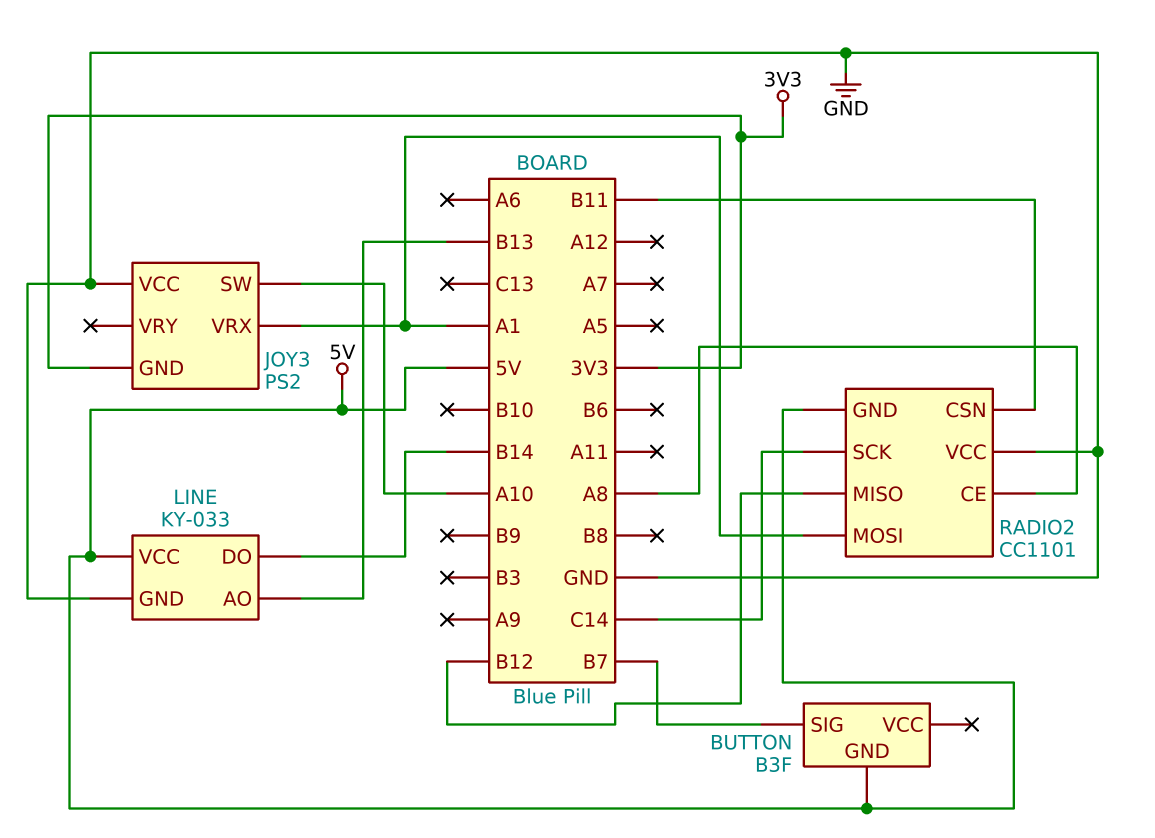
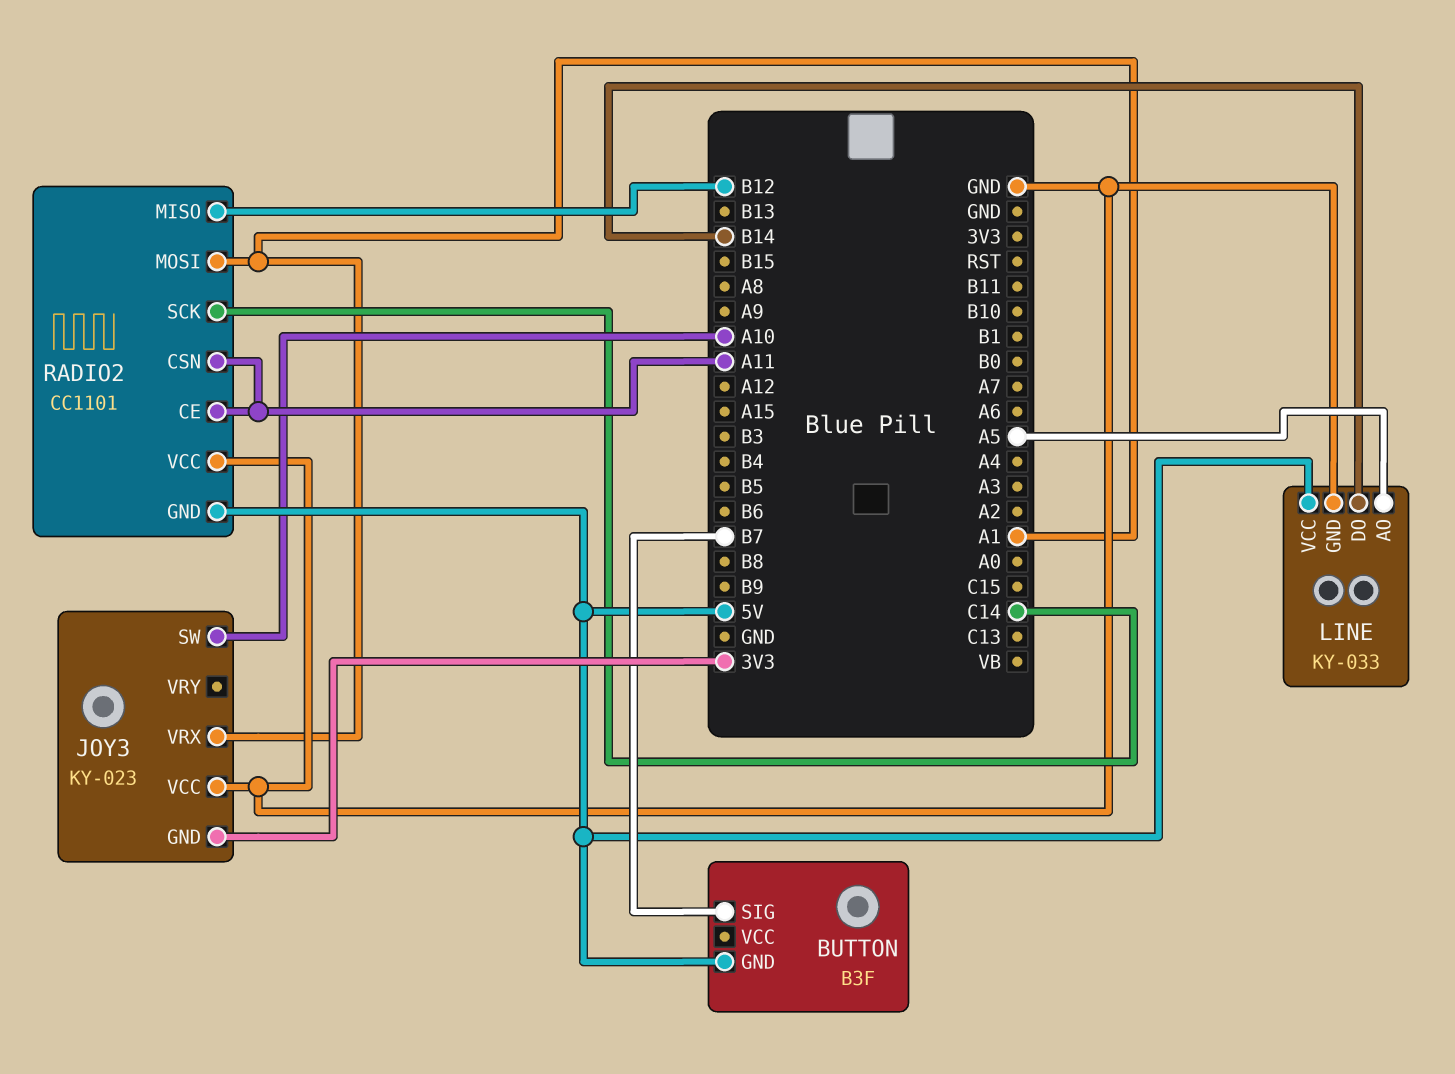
JOY3: PS2 -> KY-023
LINE pin AO: B13 -> A5
RADIO2 pin CE: A8 -> A11
RADIO2 pin CSN: B11 -> A11

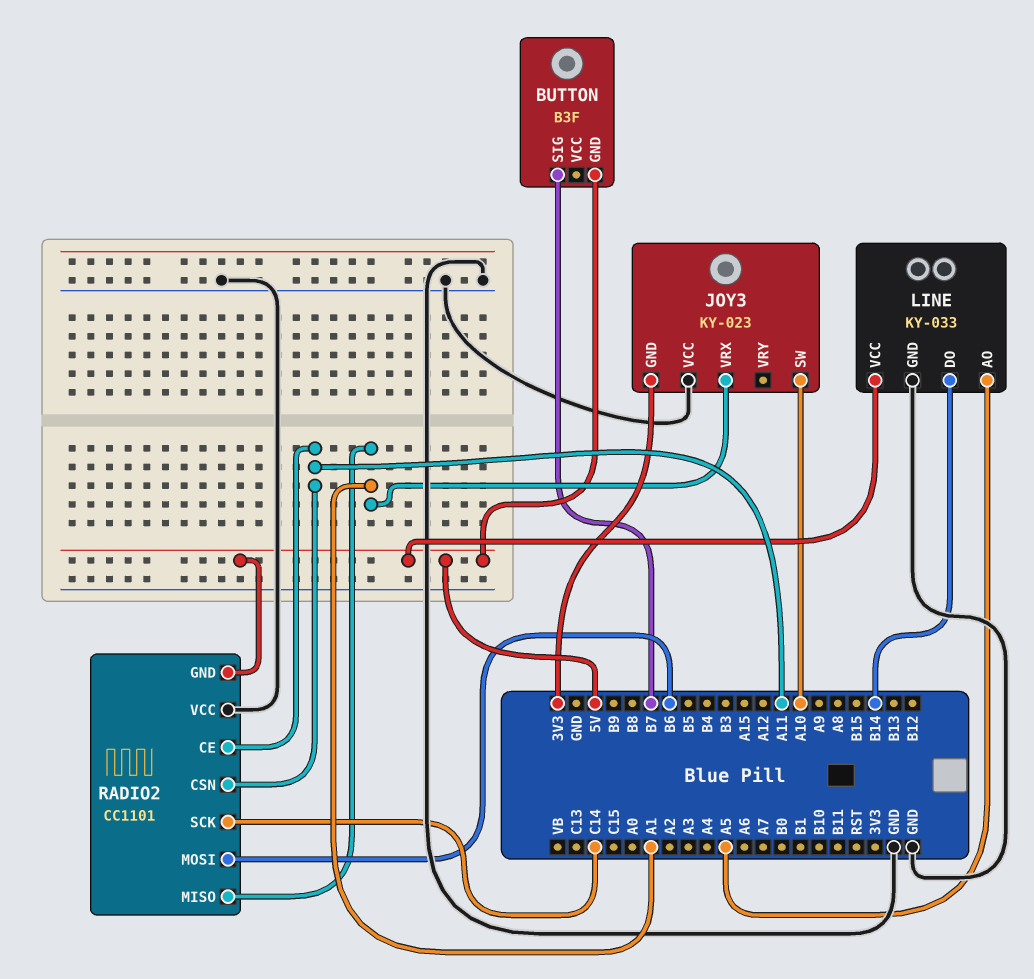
RADIO2 pin MISO: B12 -> A1
RADIO2 pin MOSI: A1 -> B6

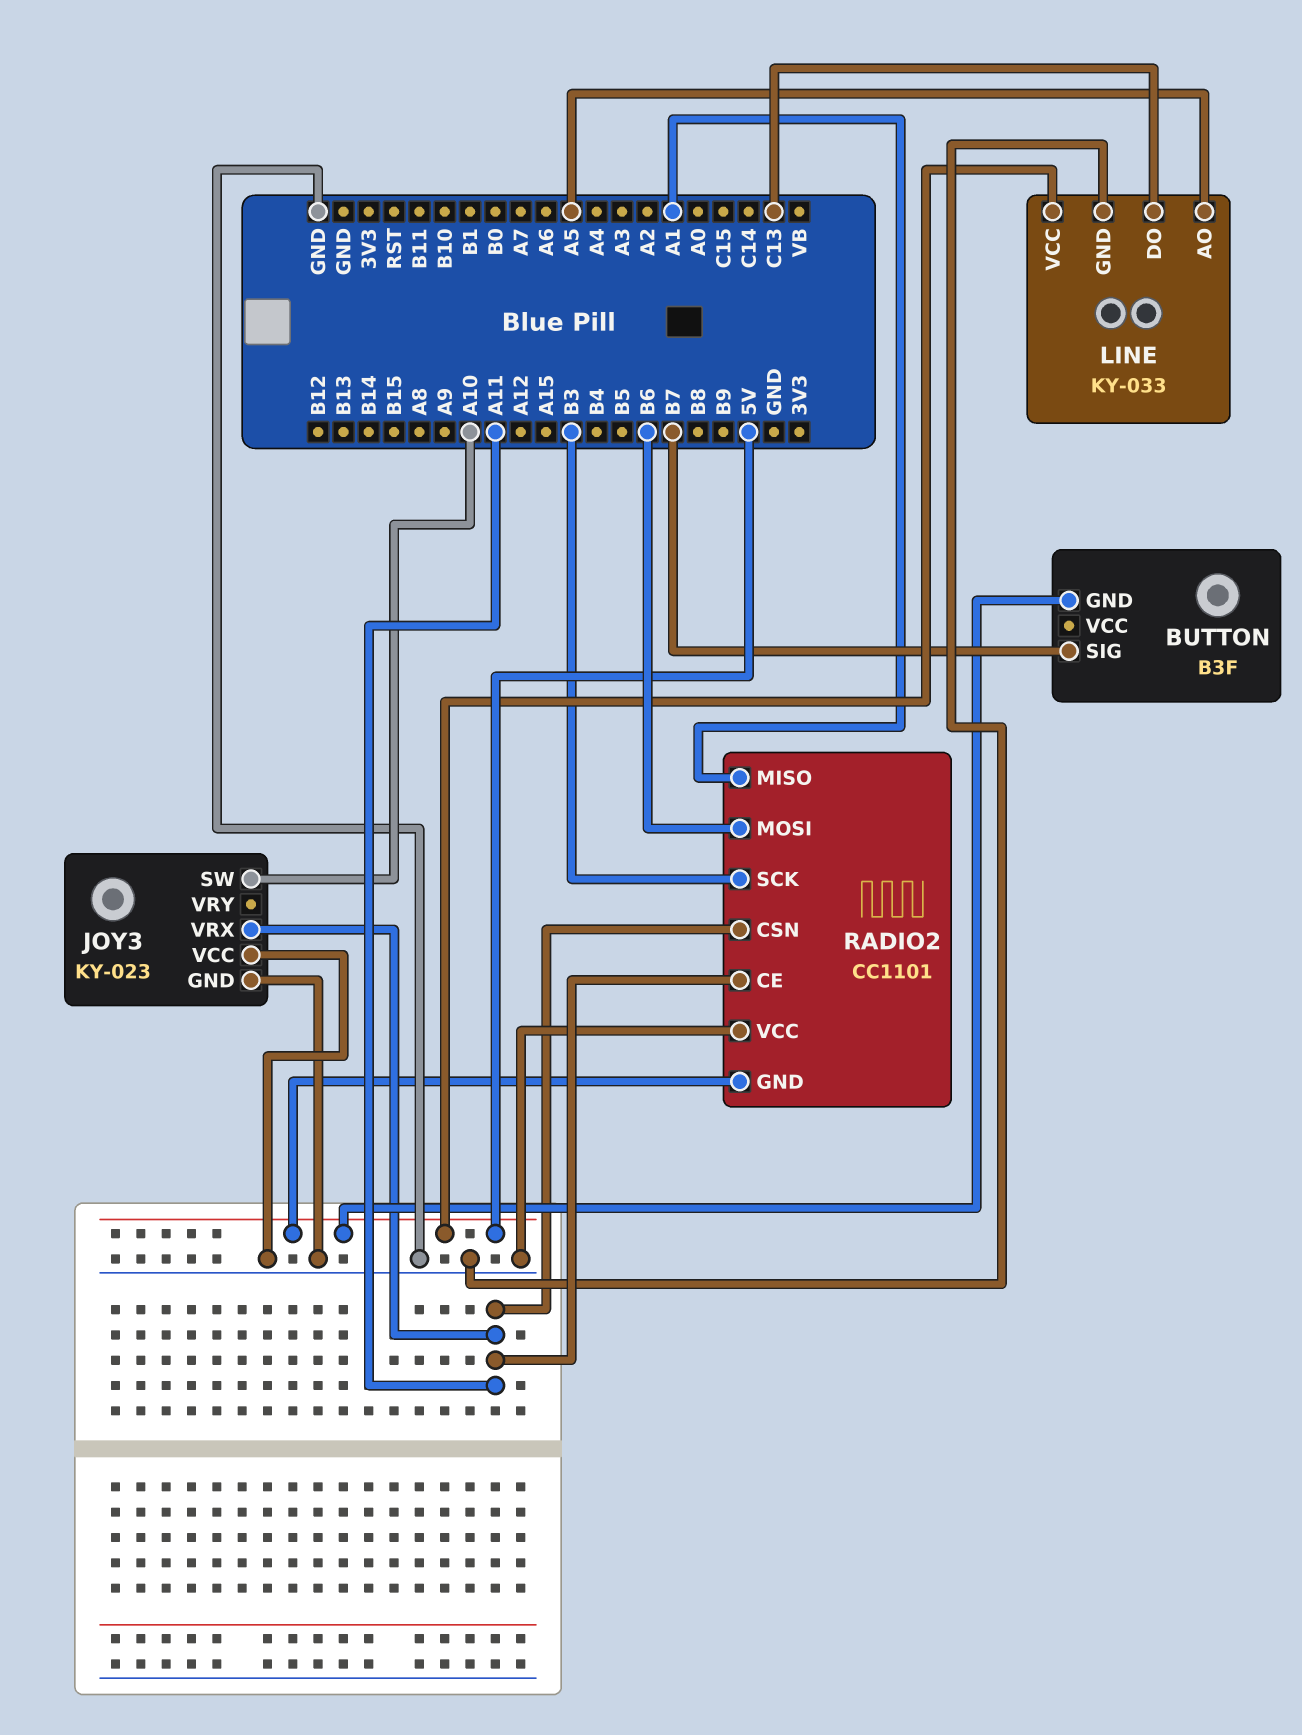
JOY3 pin GND: 3V3 -> GND
JOY3 pin VRX: A1 -> A11
LINE pin DO: B14 -> C13
RADIO2 pin SCK: C14 -> B3

